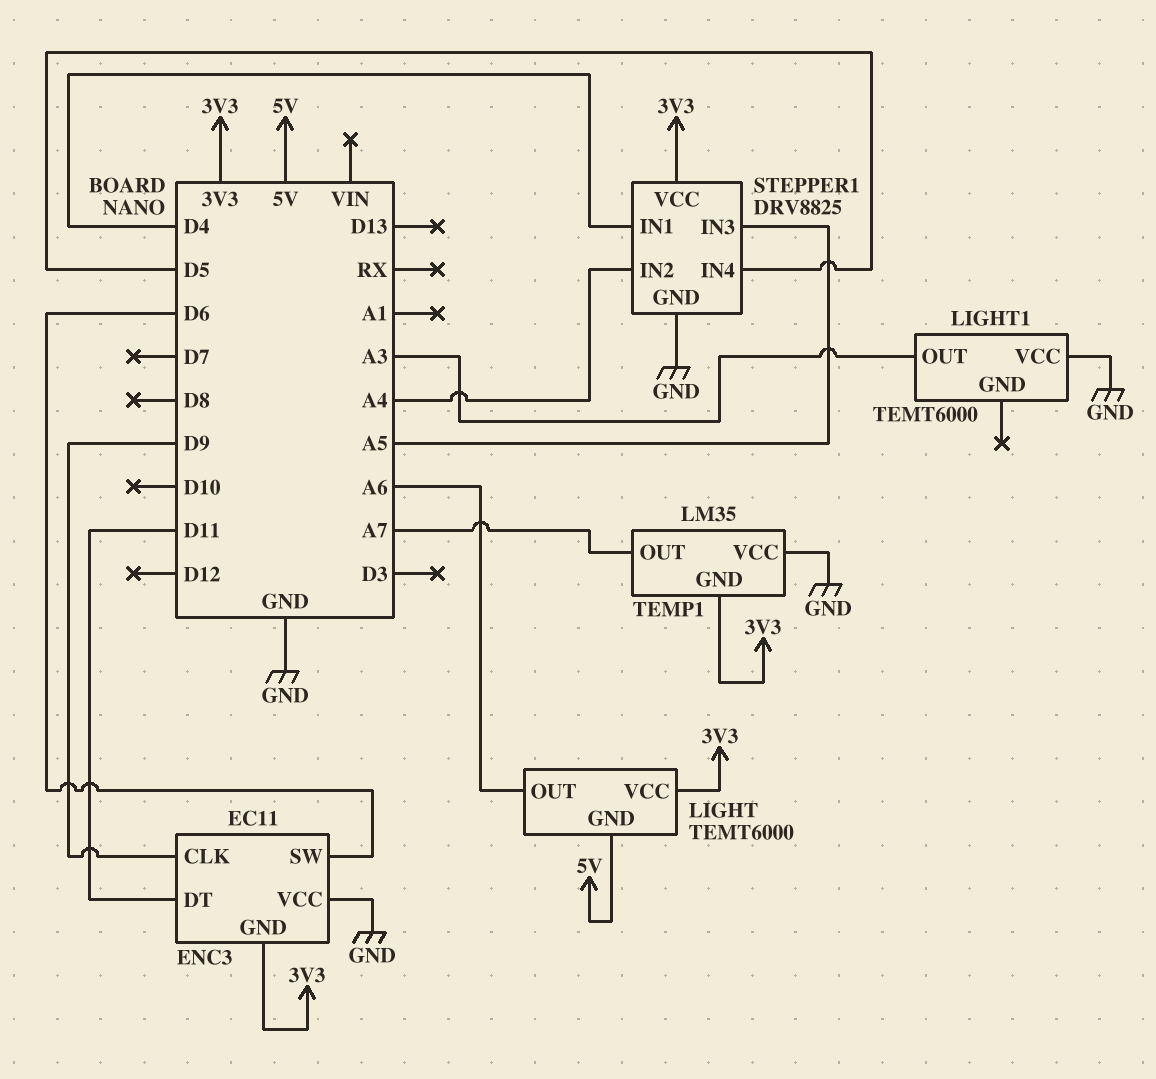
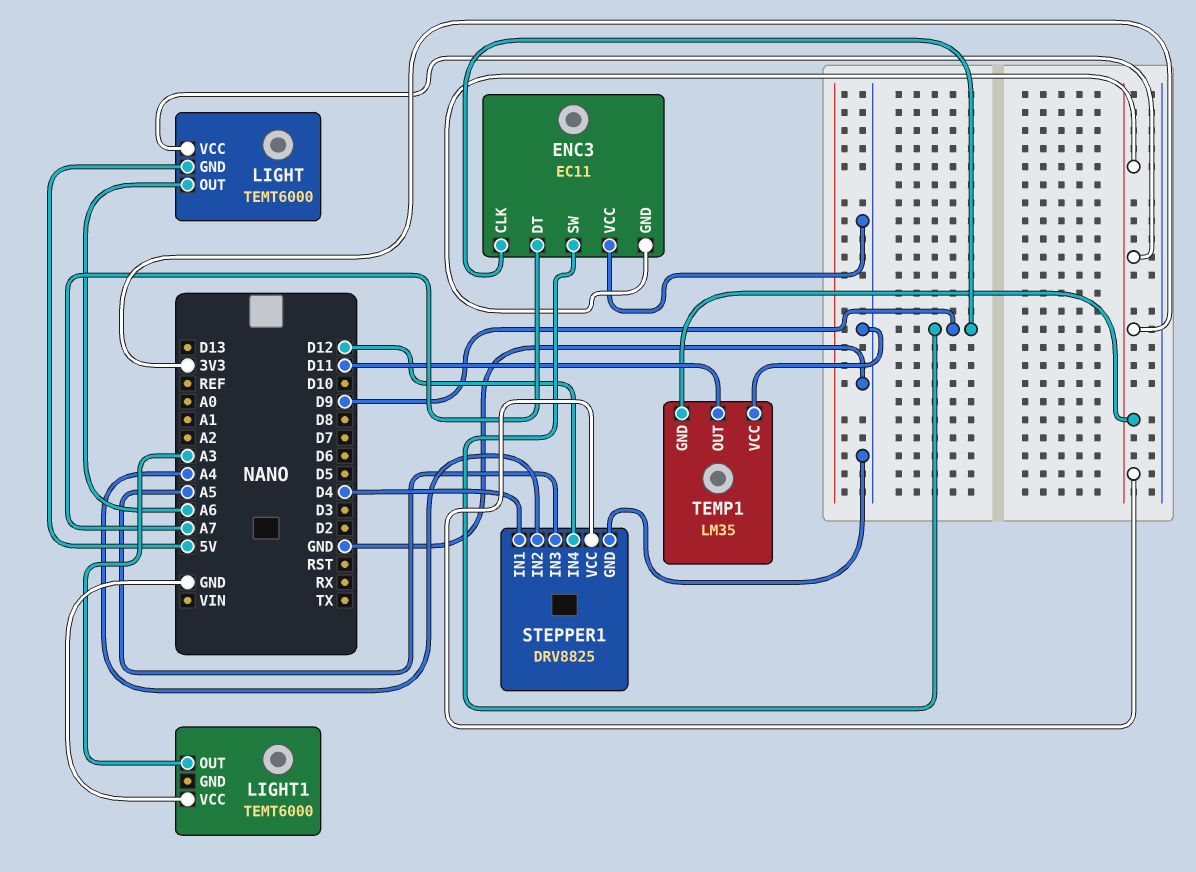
ENC3 pin DT: D11 -> A7
ENC3 pin SW: D6 -> D9
STEPPER1 pin IN4: D5 -> D12
TEMP1 pin OUT: A7 -> D11

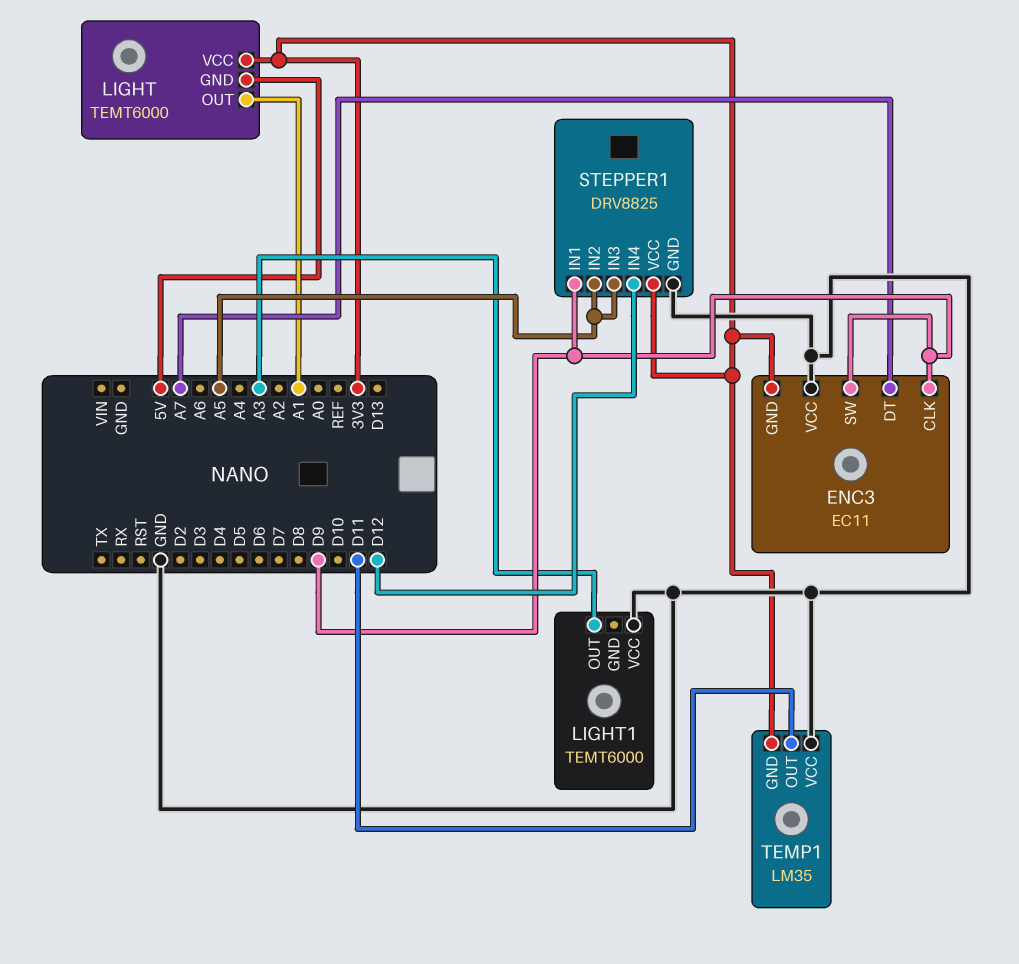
LIGHT pin OUT: A6 -> A1
STEPPER1 pin IN1: D4 -> D9
STEPPER1 pin IN2: A4 -> A5

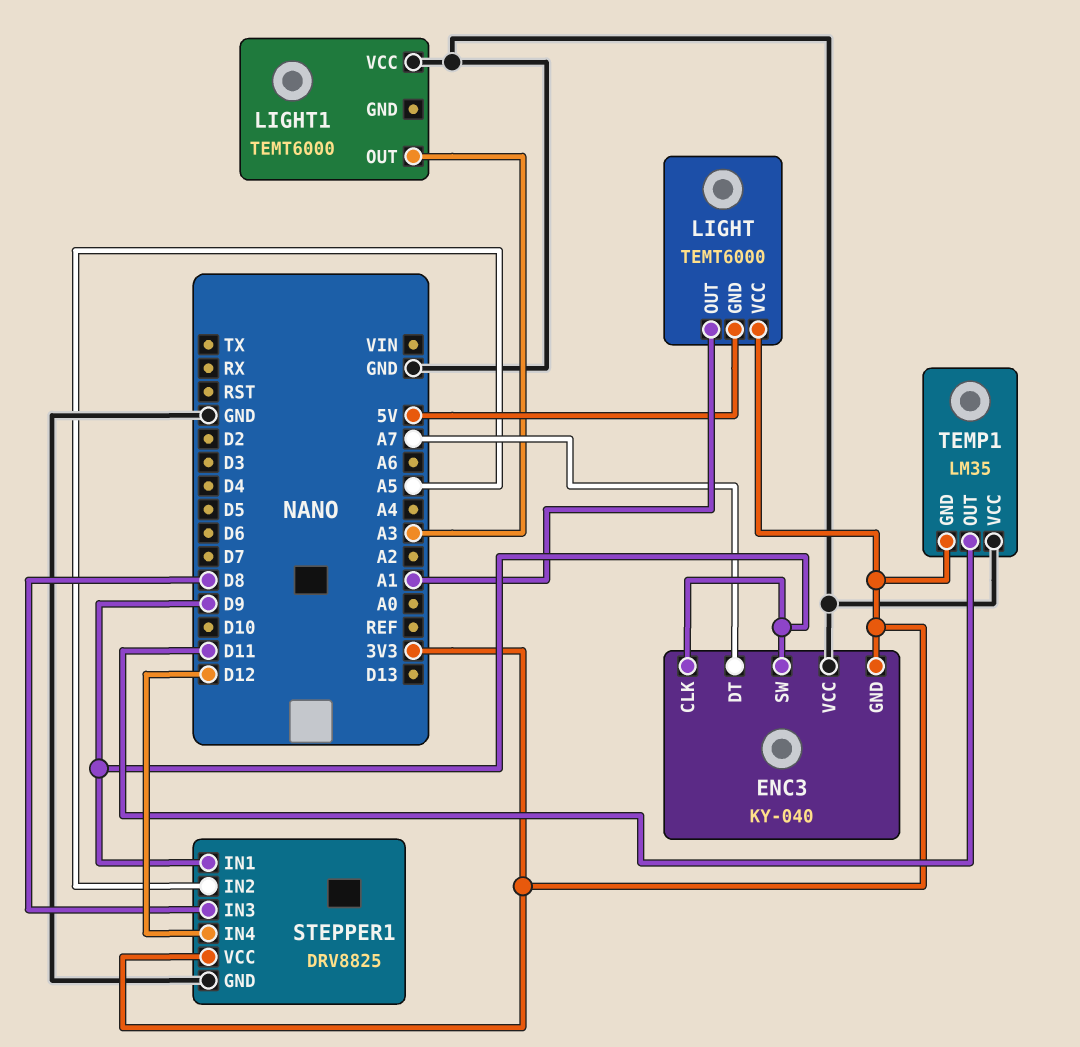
ENC3: EC11 -> KY-040
STEPPER1 pin IN3: A5 -> D8

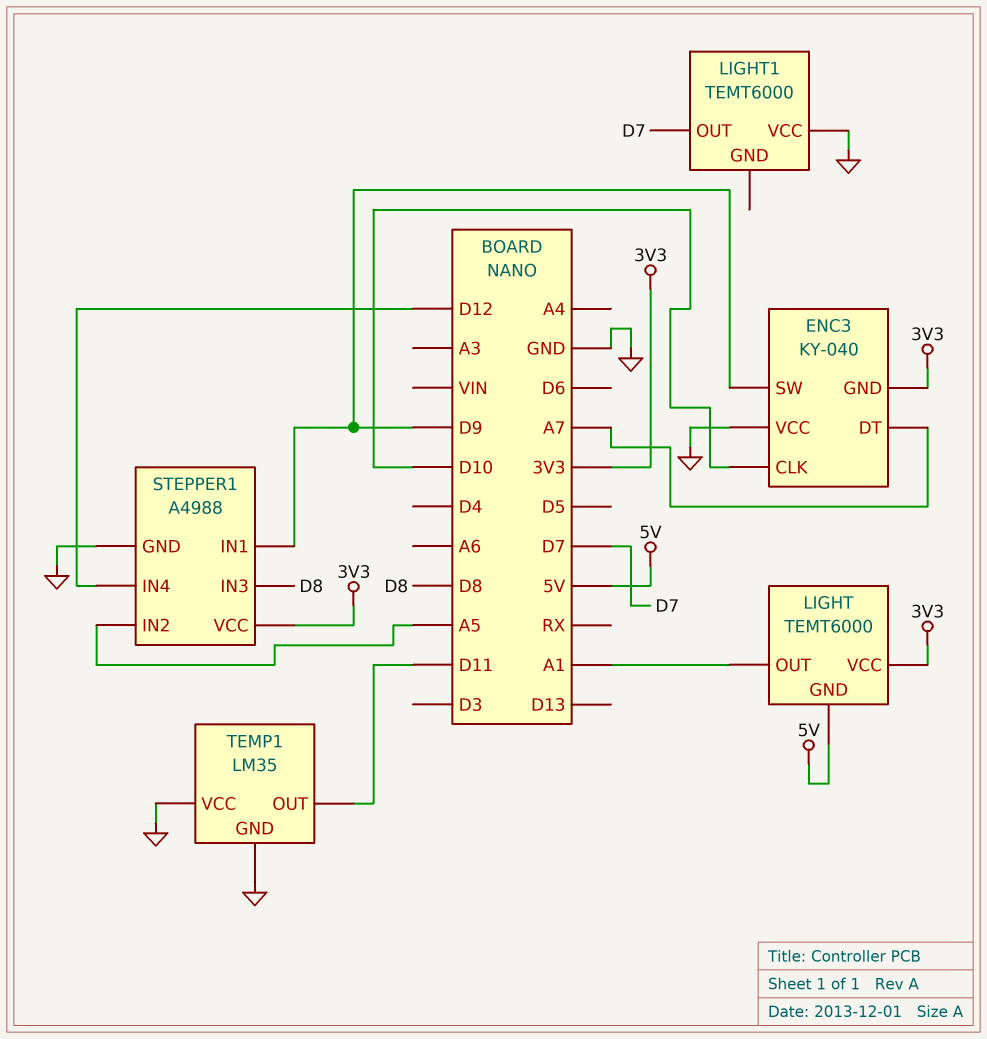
ENC3 pin CLK: D9 -> D10
LIGHT1 pin OUT: A3 -> D7
STEPPER1: DRV8825 -> A4988
TEMP1 pin GND: 3V3 -> GND

